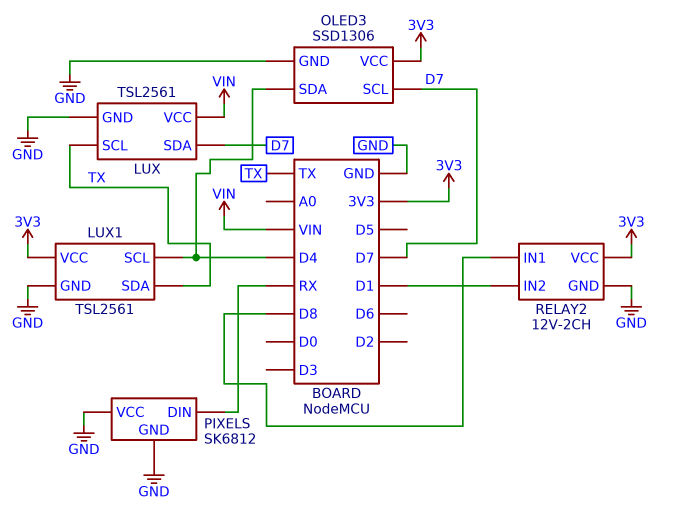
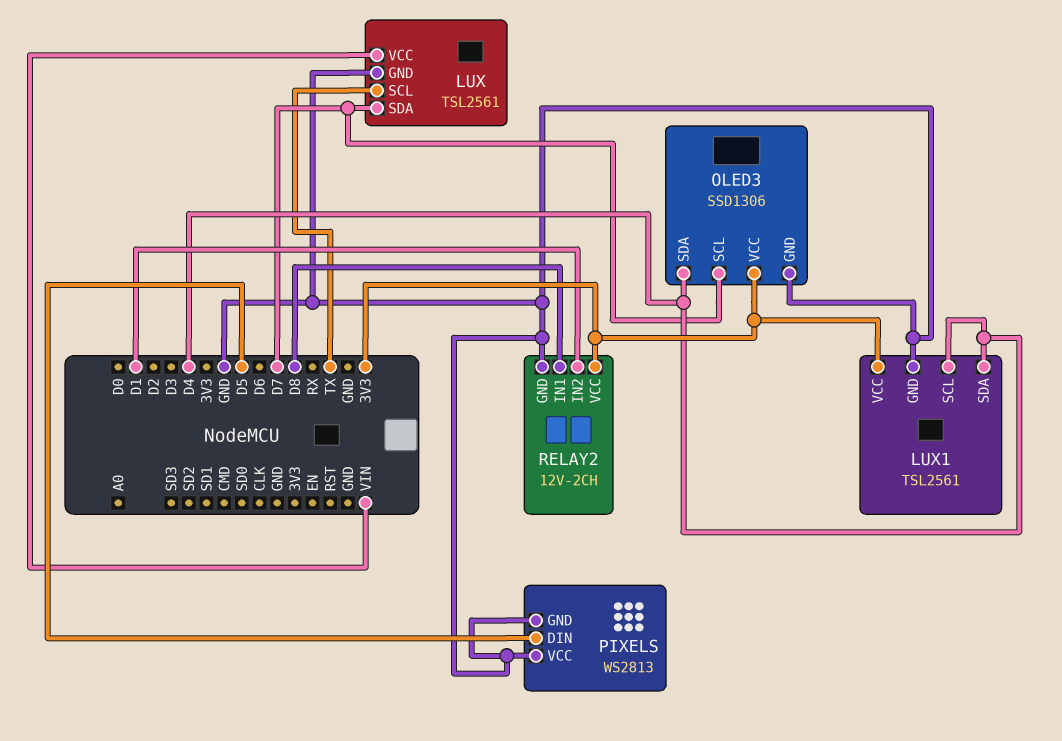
LUX1 pin SDA: TX -> D4
PIXELS: SK6812 -> WS2813
PIXELS pin DIN: RX -> D5

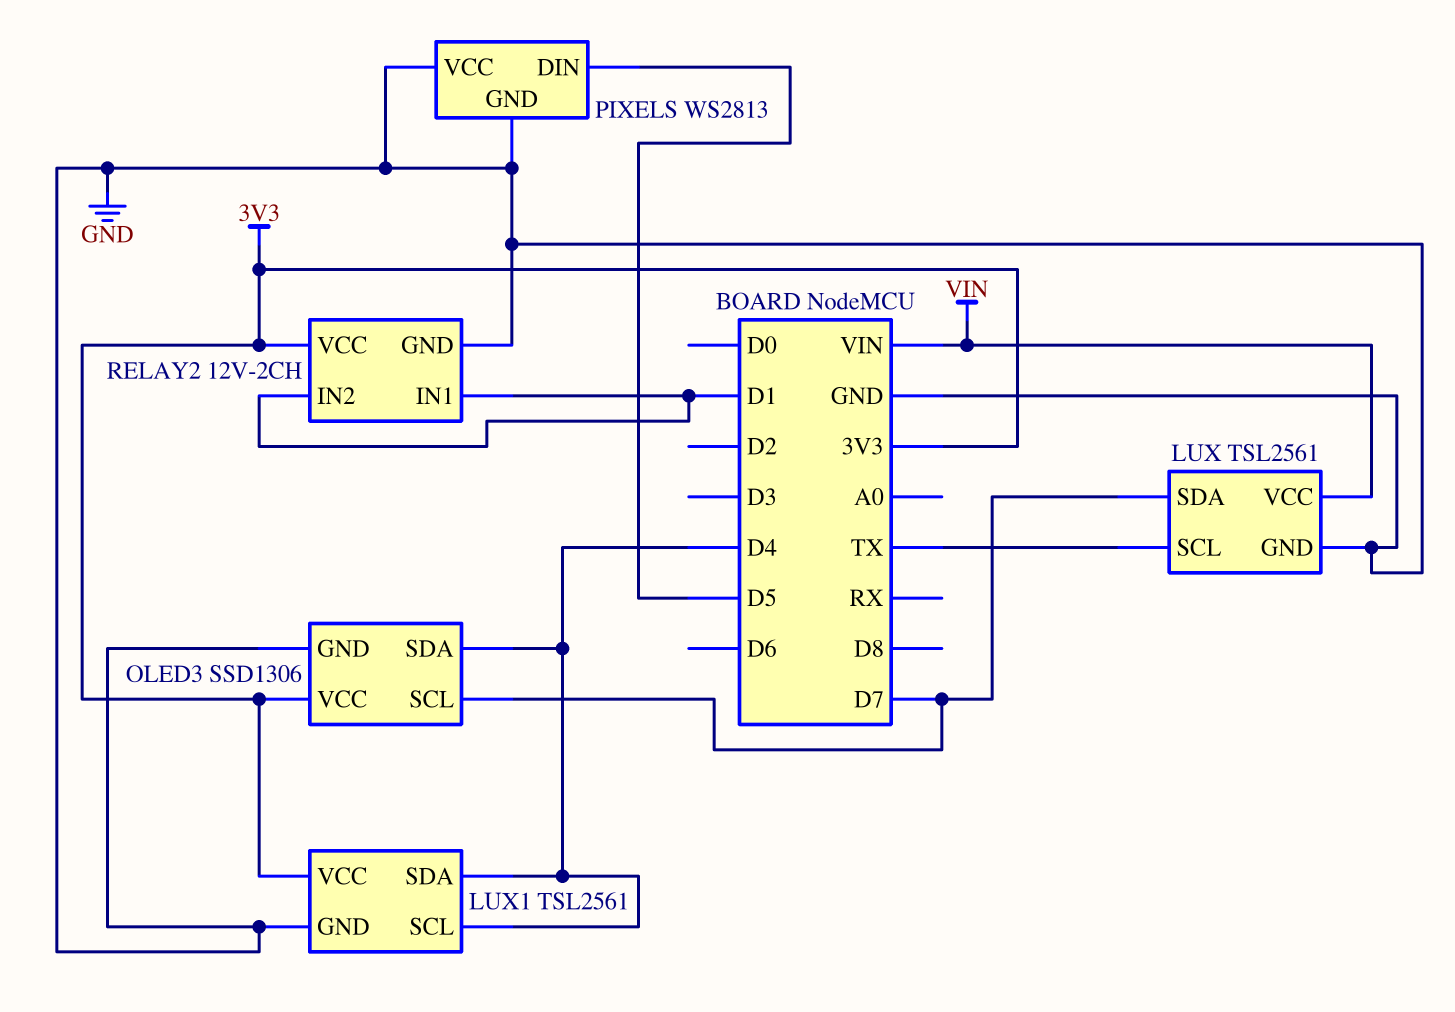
RELAY2 pin IN1: D8 -> D1

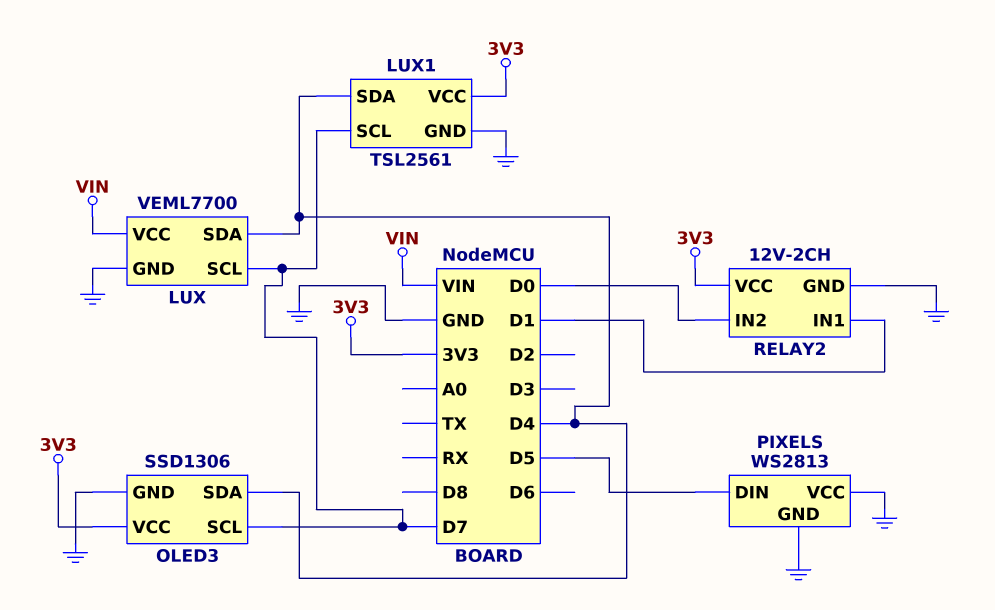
LUX: TSL2561 -> VEML7700
LUX pin SCL: TX -> D7
LUX pin SDA: D7 -> D4
LUX1 pin SCL: D4 -> D7
RELAY2 pin IN2: D1 -> D0

